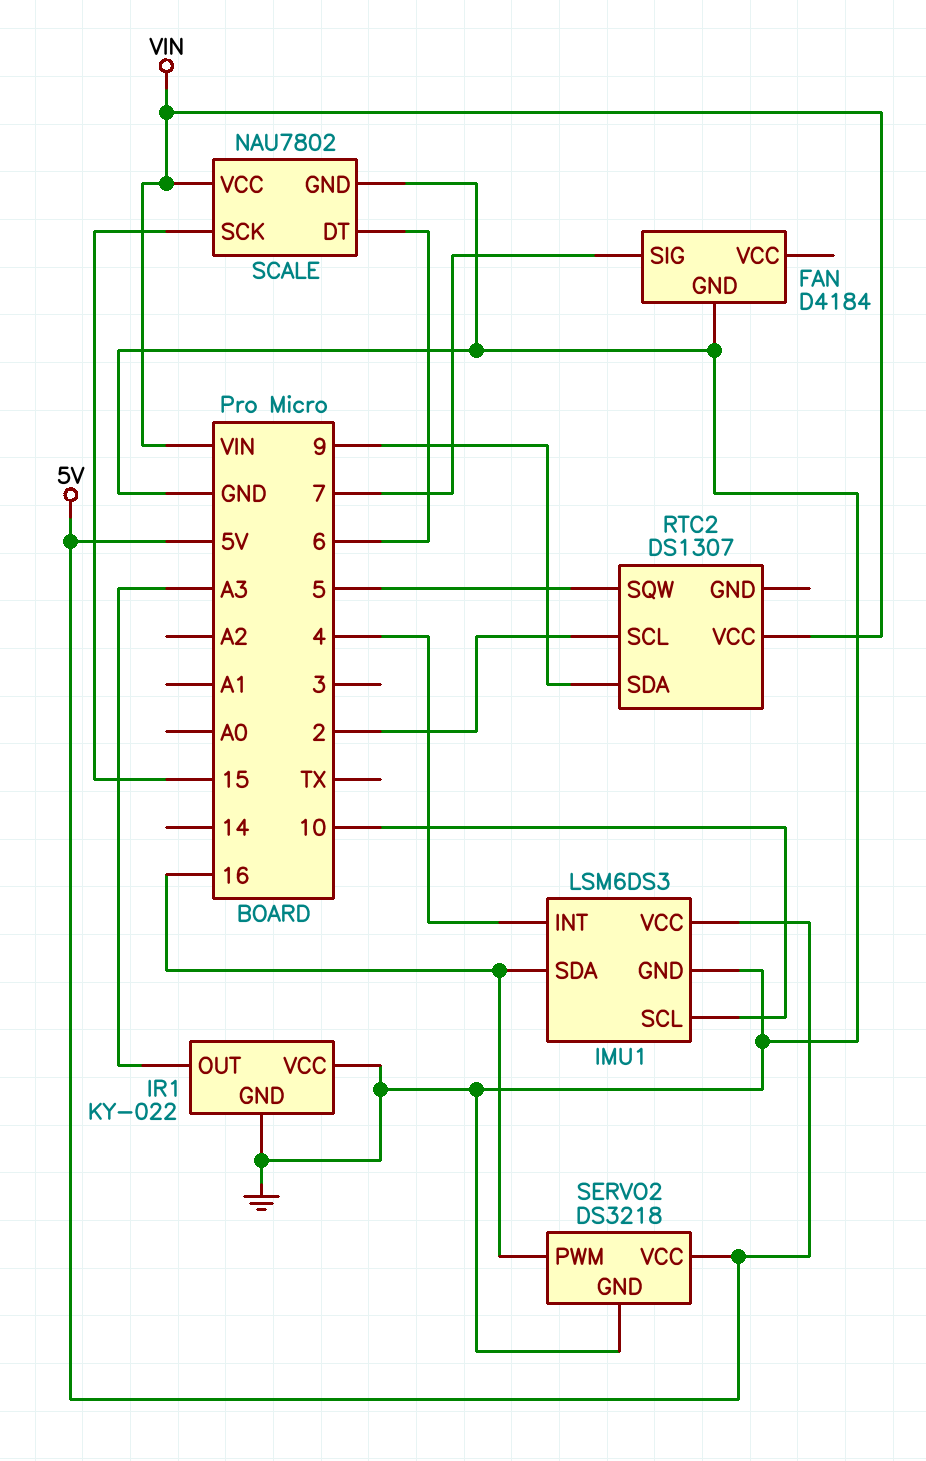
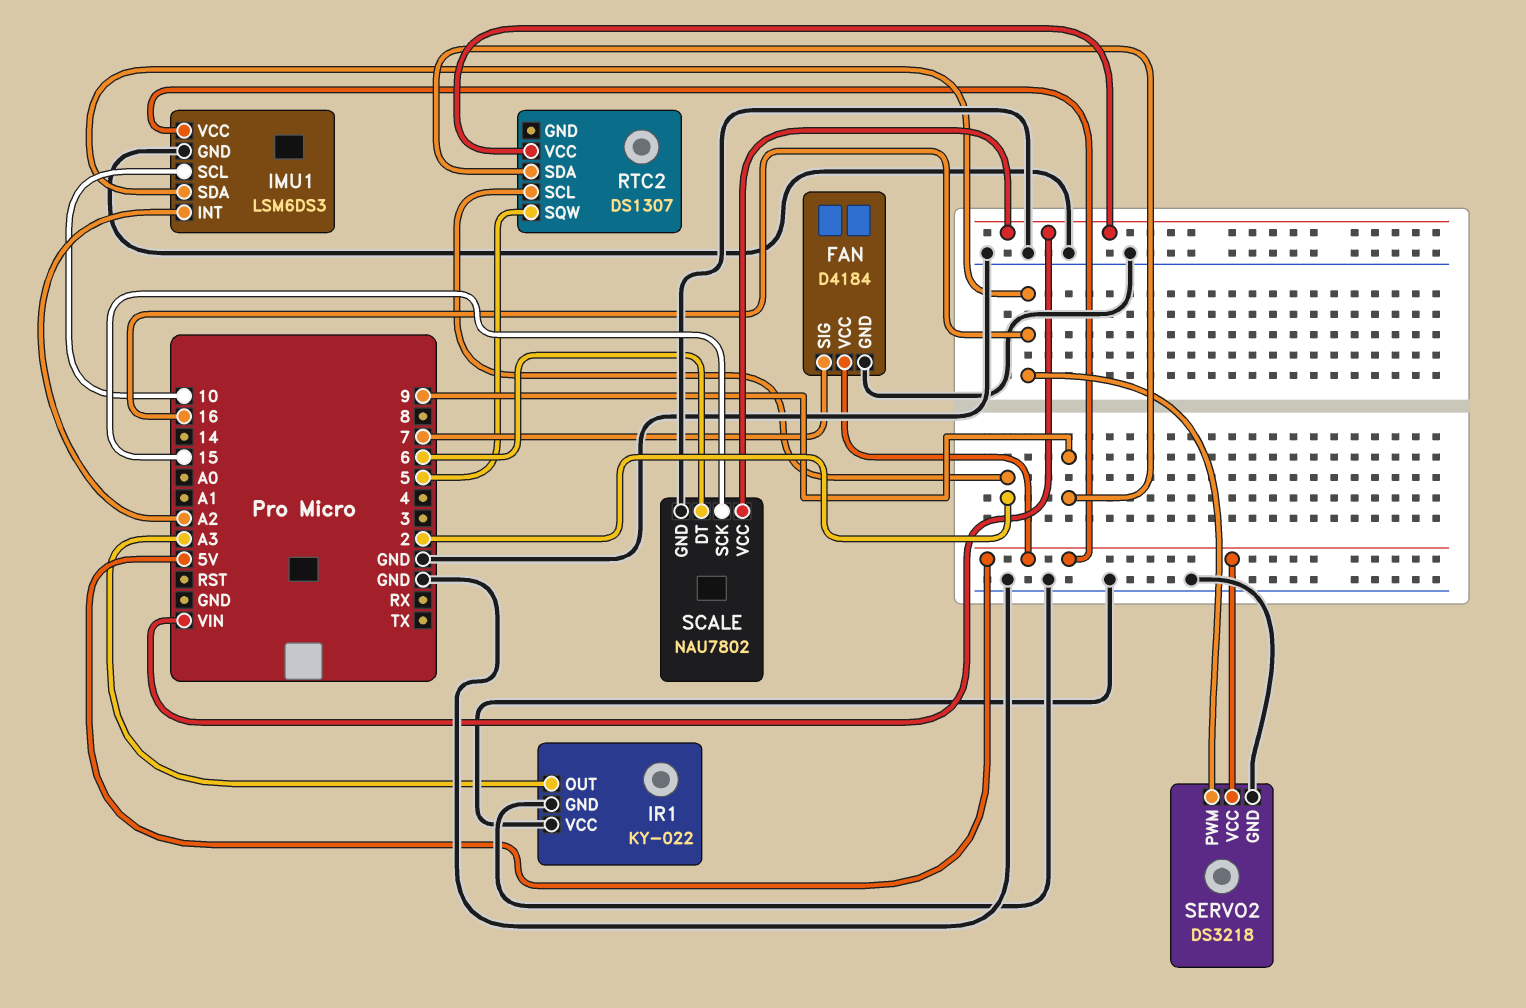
FAN pin VCC: none -> 5V
IMU1 pin INT: 4 -> A2

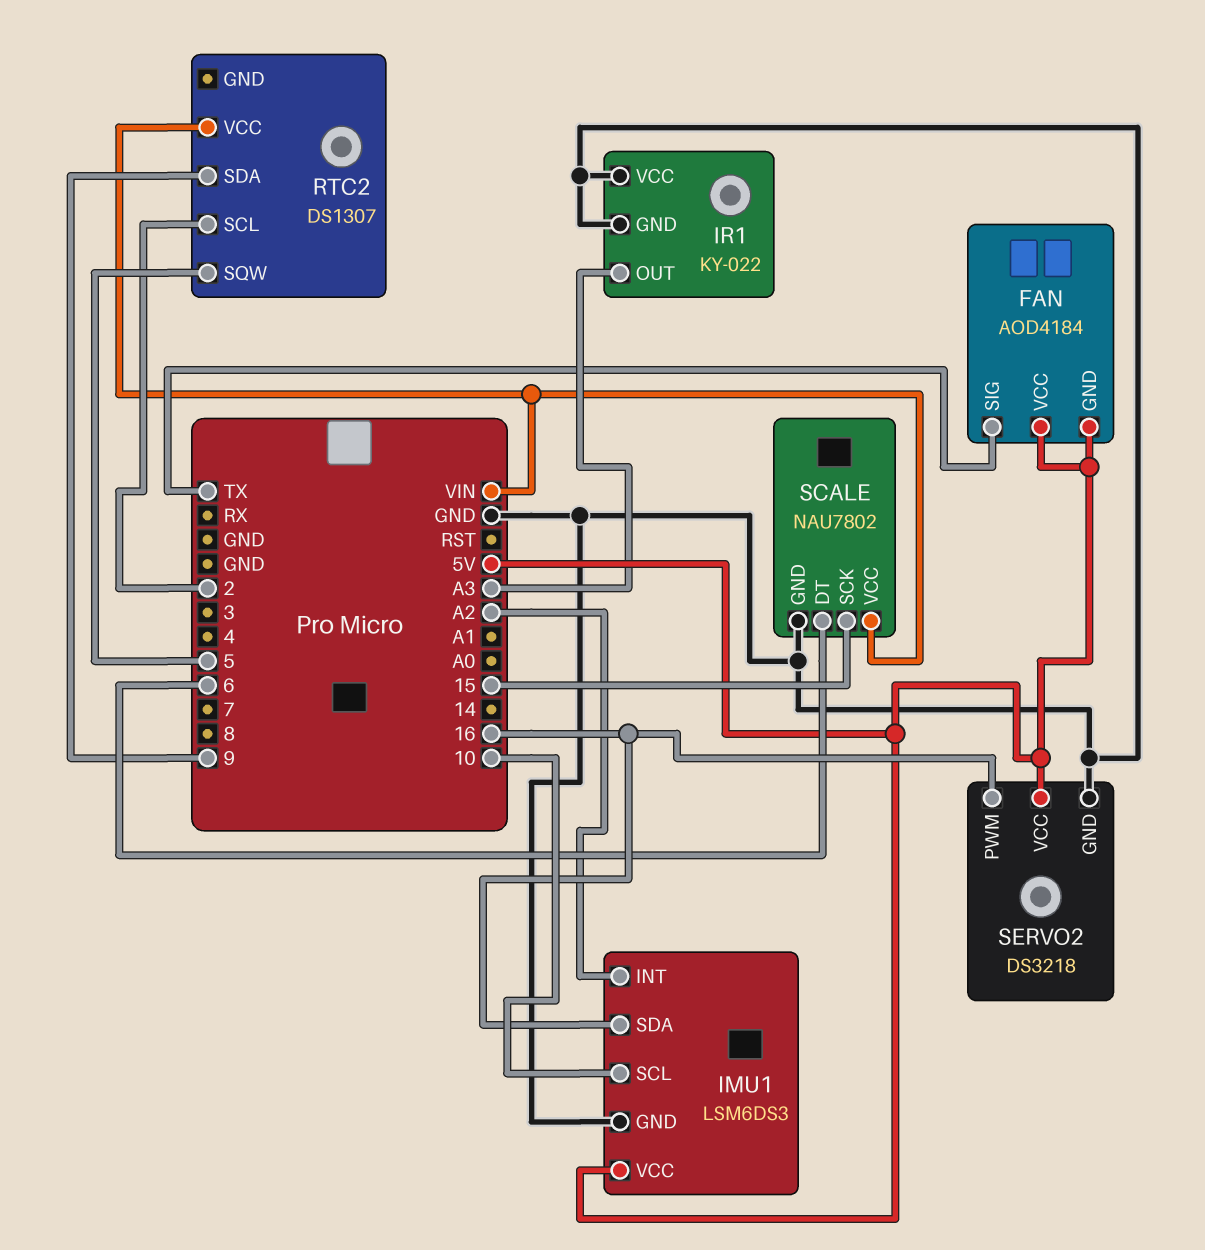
FAN: D4184 -> AOD4184
FAN pin GND: GND -> 5V
FAN pin SIG: 7 -> TX

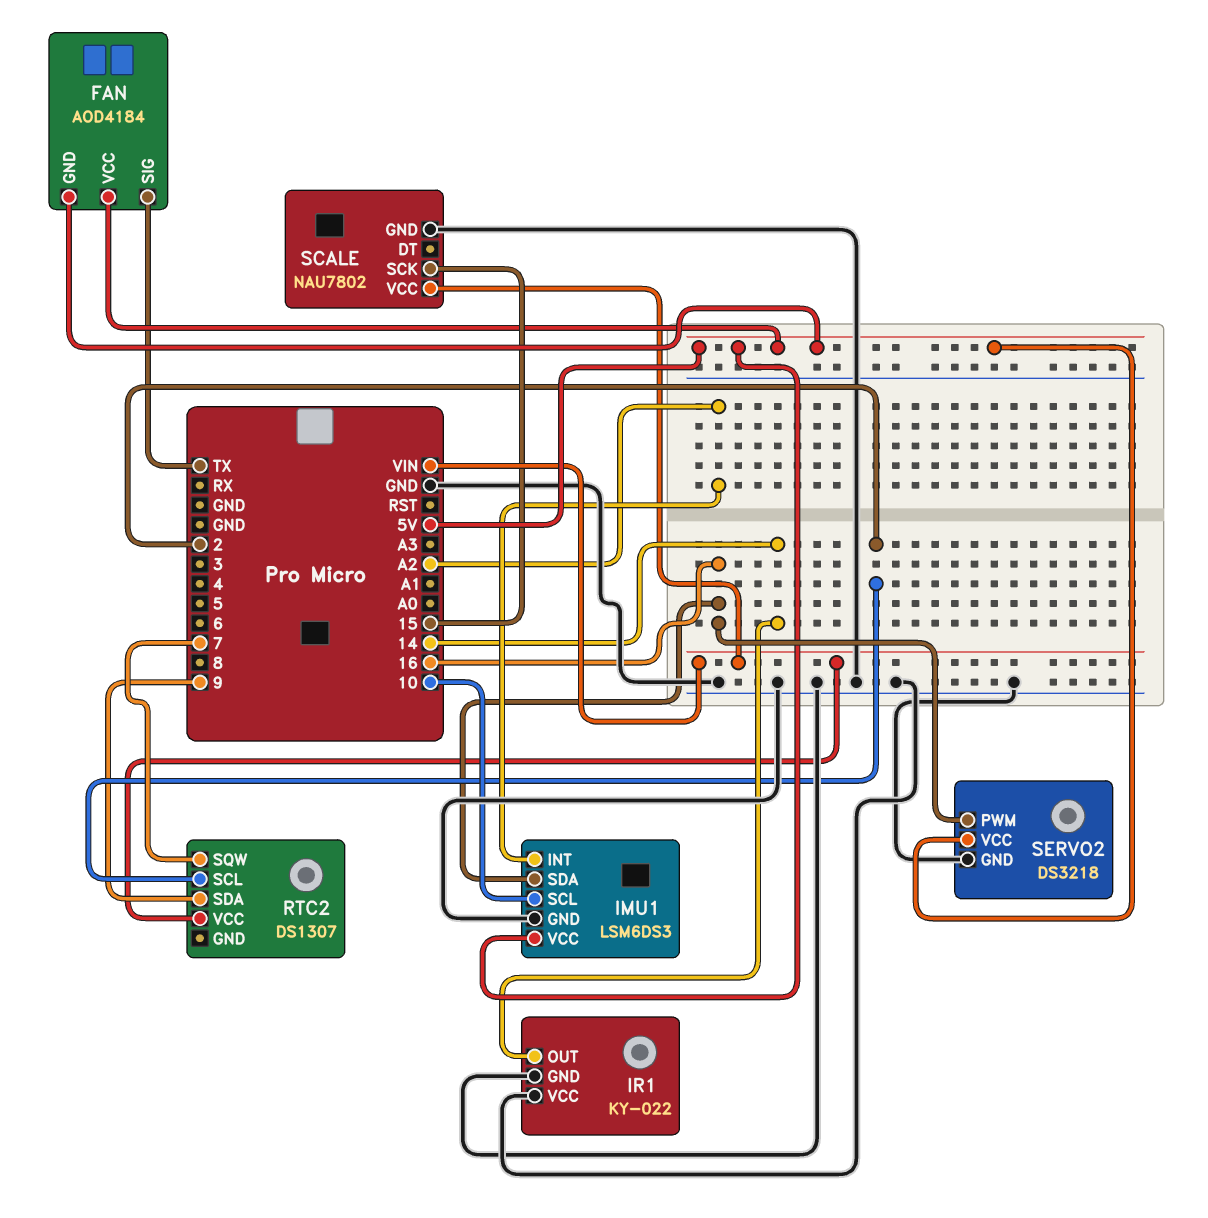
IR1 pin OUT: A3 -> 14
RTC2 pin SQW: 5 -> 7
SCALE pin DT: 6 -> none

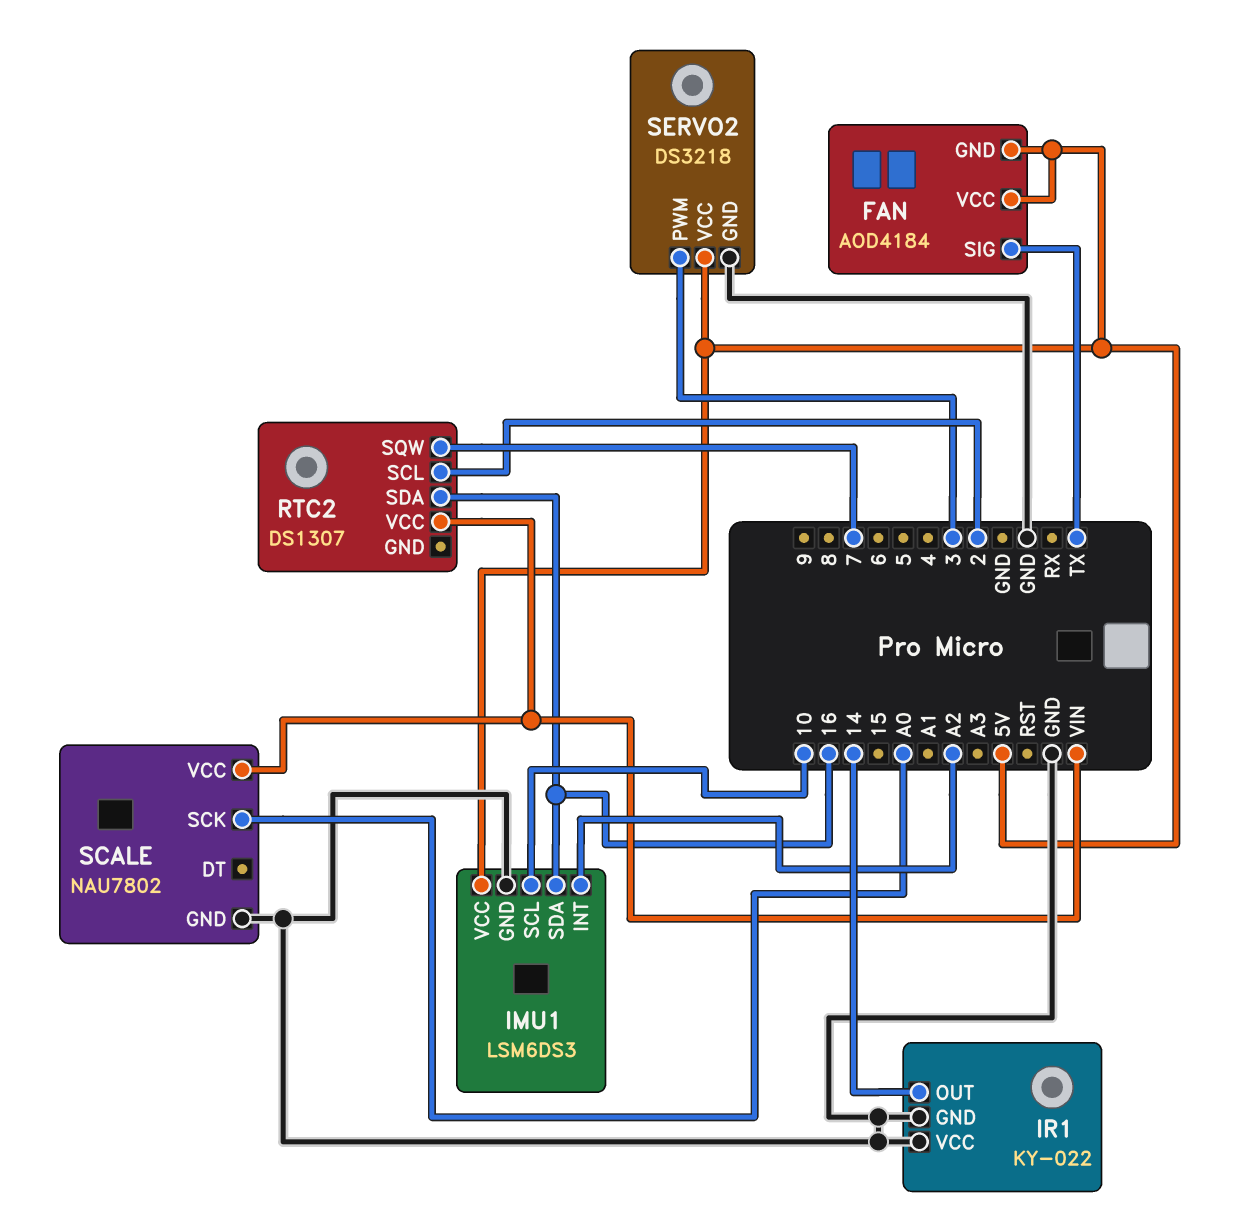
RTC2 pin SDA: 9 -> 16
SCALE pin SCK: 15 -> A0
SERVO2 pin PWM: 16 -> 3

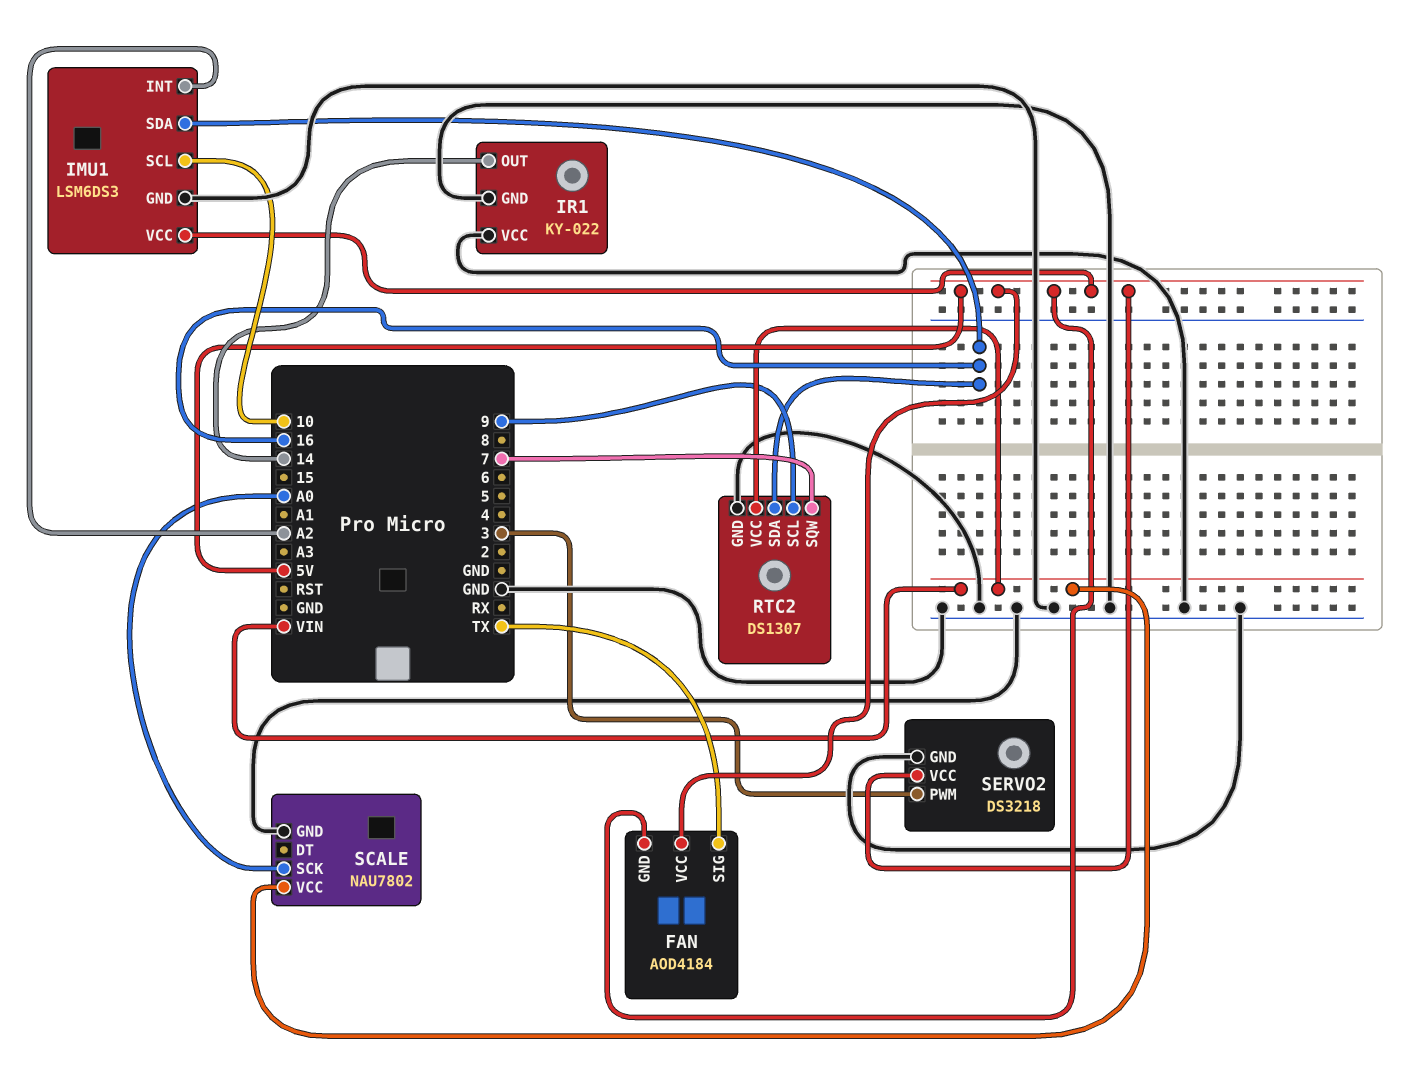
RTC2 pin GND: none -> GND
RTC2 pin SCL: 2 -> 9

